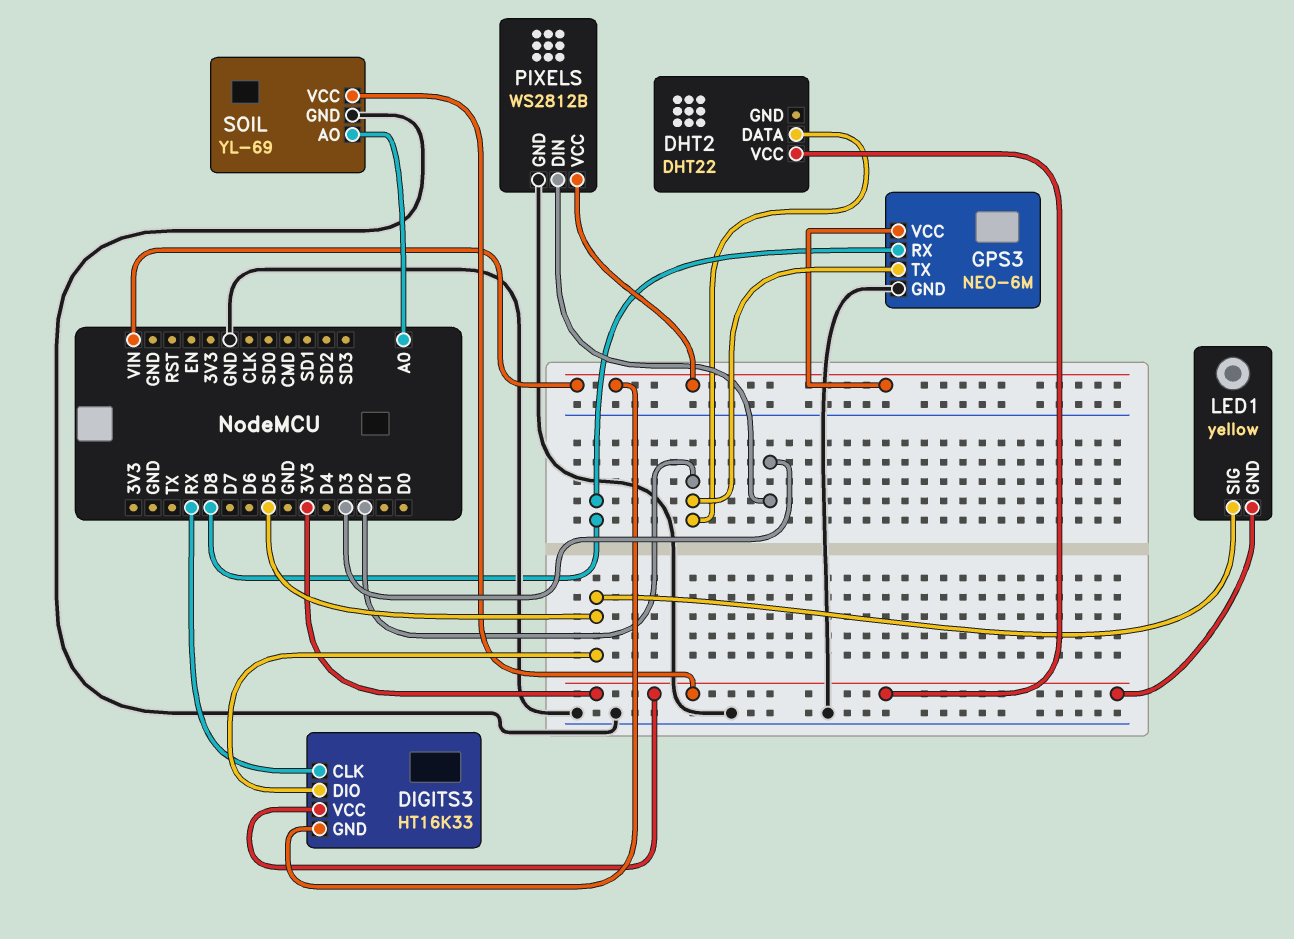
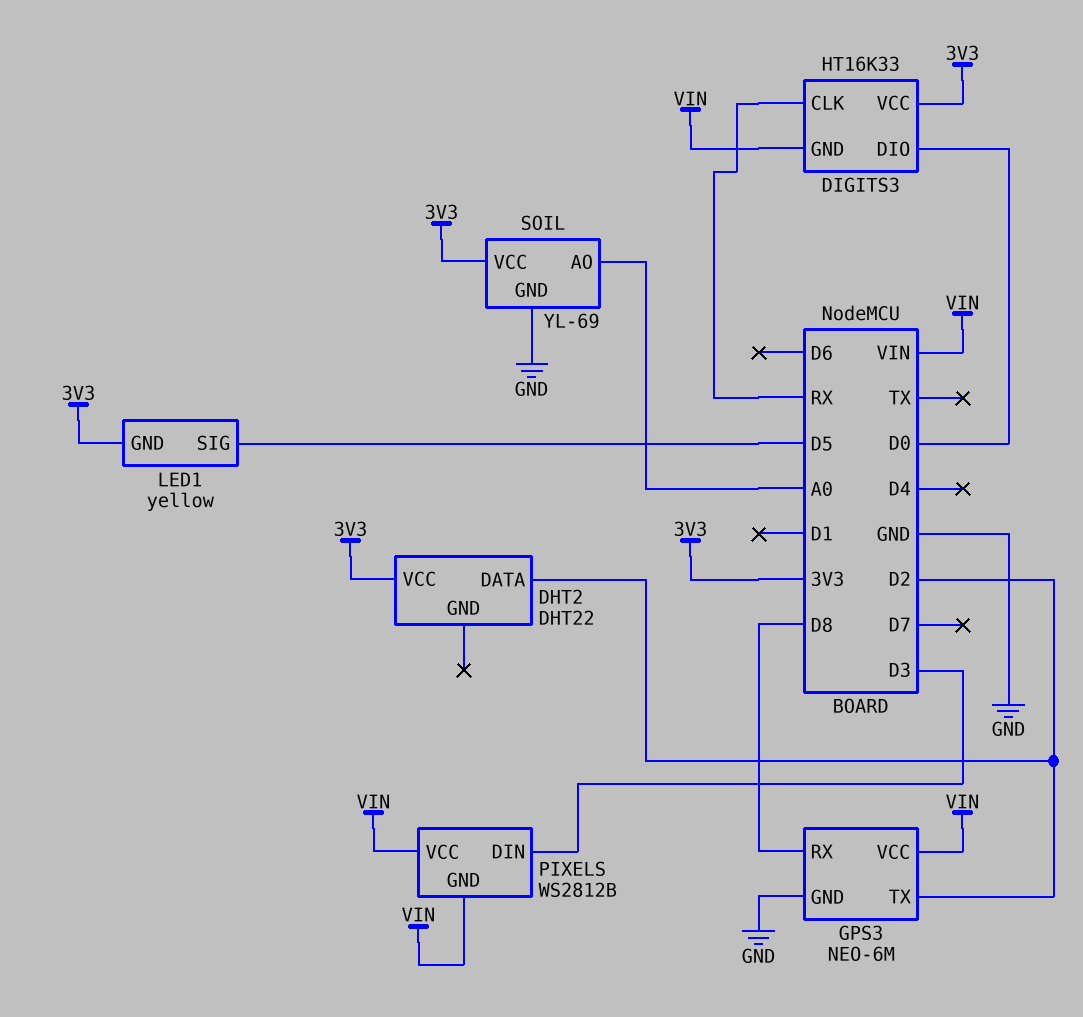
DIGITS3 pin DIO: D5 -> D0
PIXELS pin GND: GND -> VIN

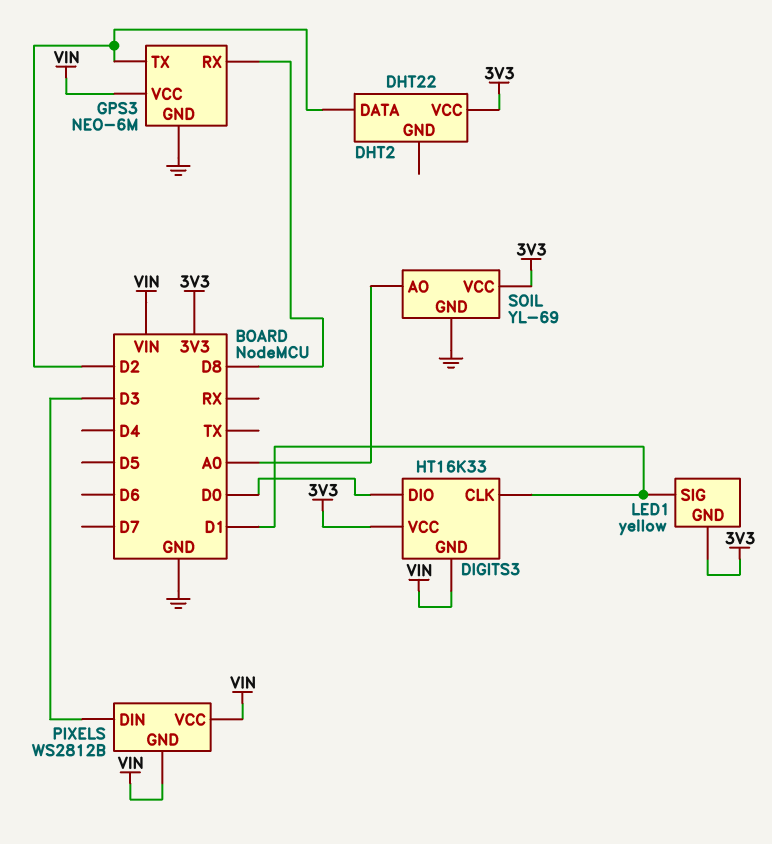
DIGITS3 pin CLK: RX -> D1
LED1 pin SIG: D5 -> D1

